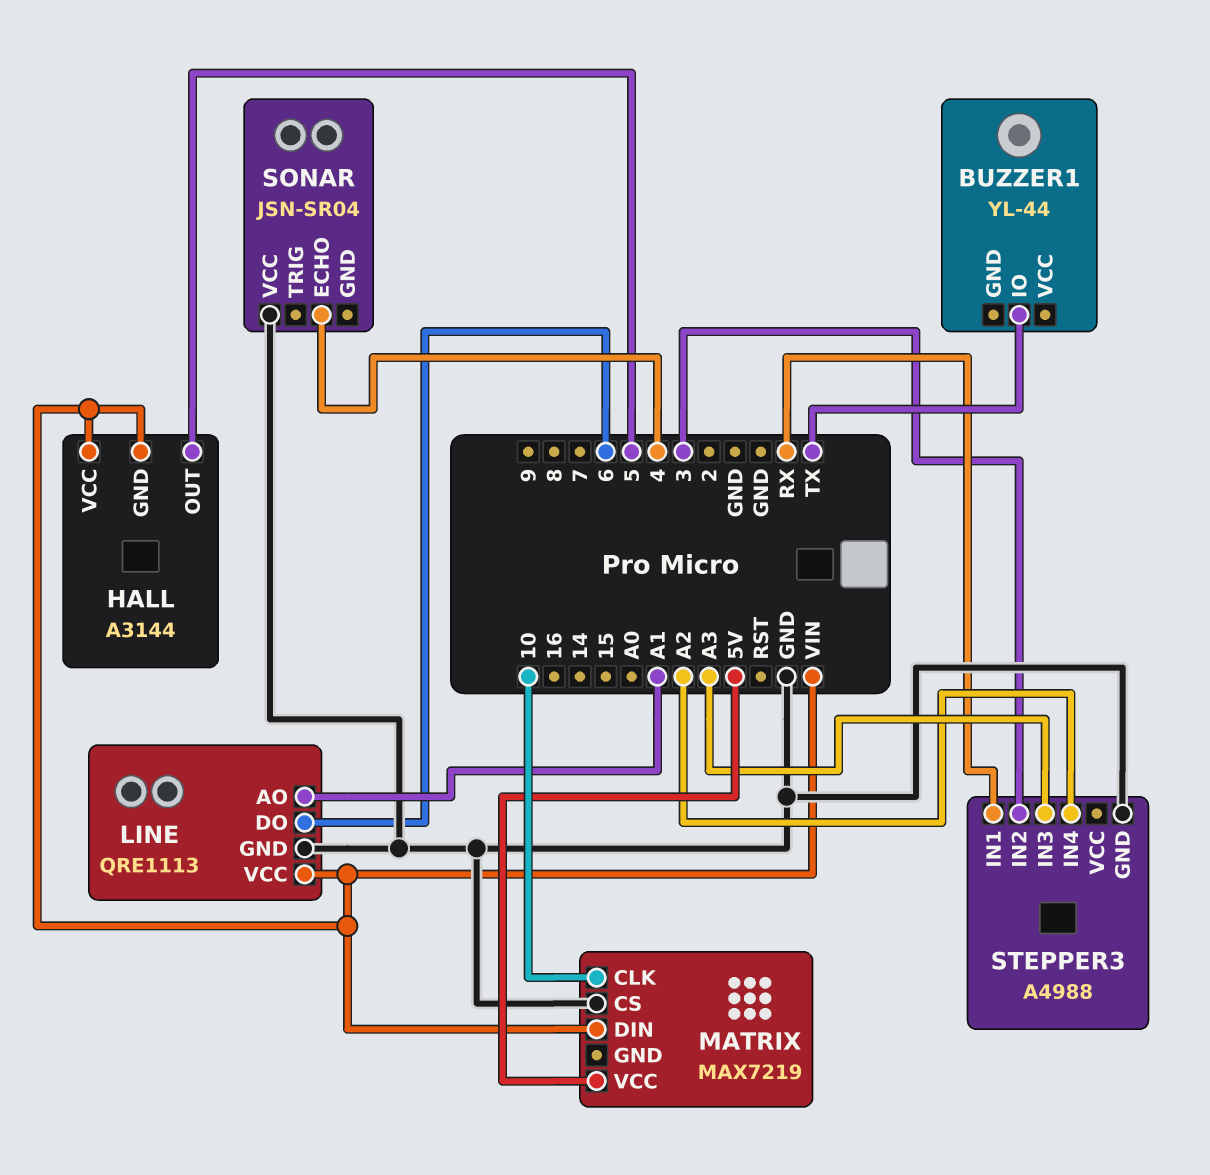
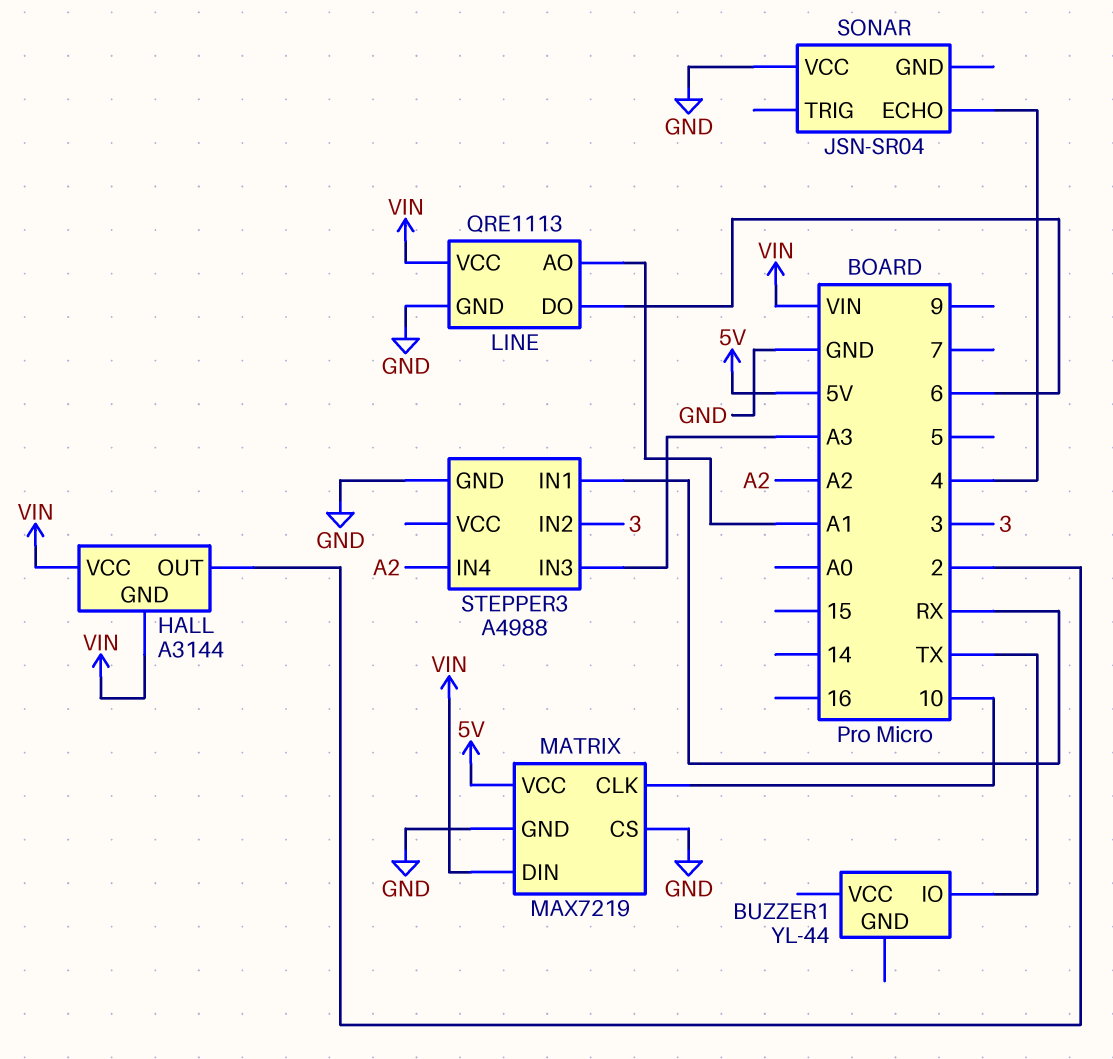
HALL pin OUT: 5 -> 2
MATRIX pin GND: none -> GND

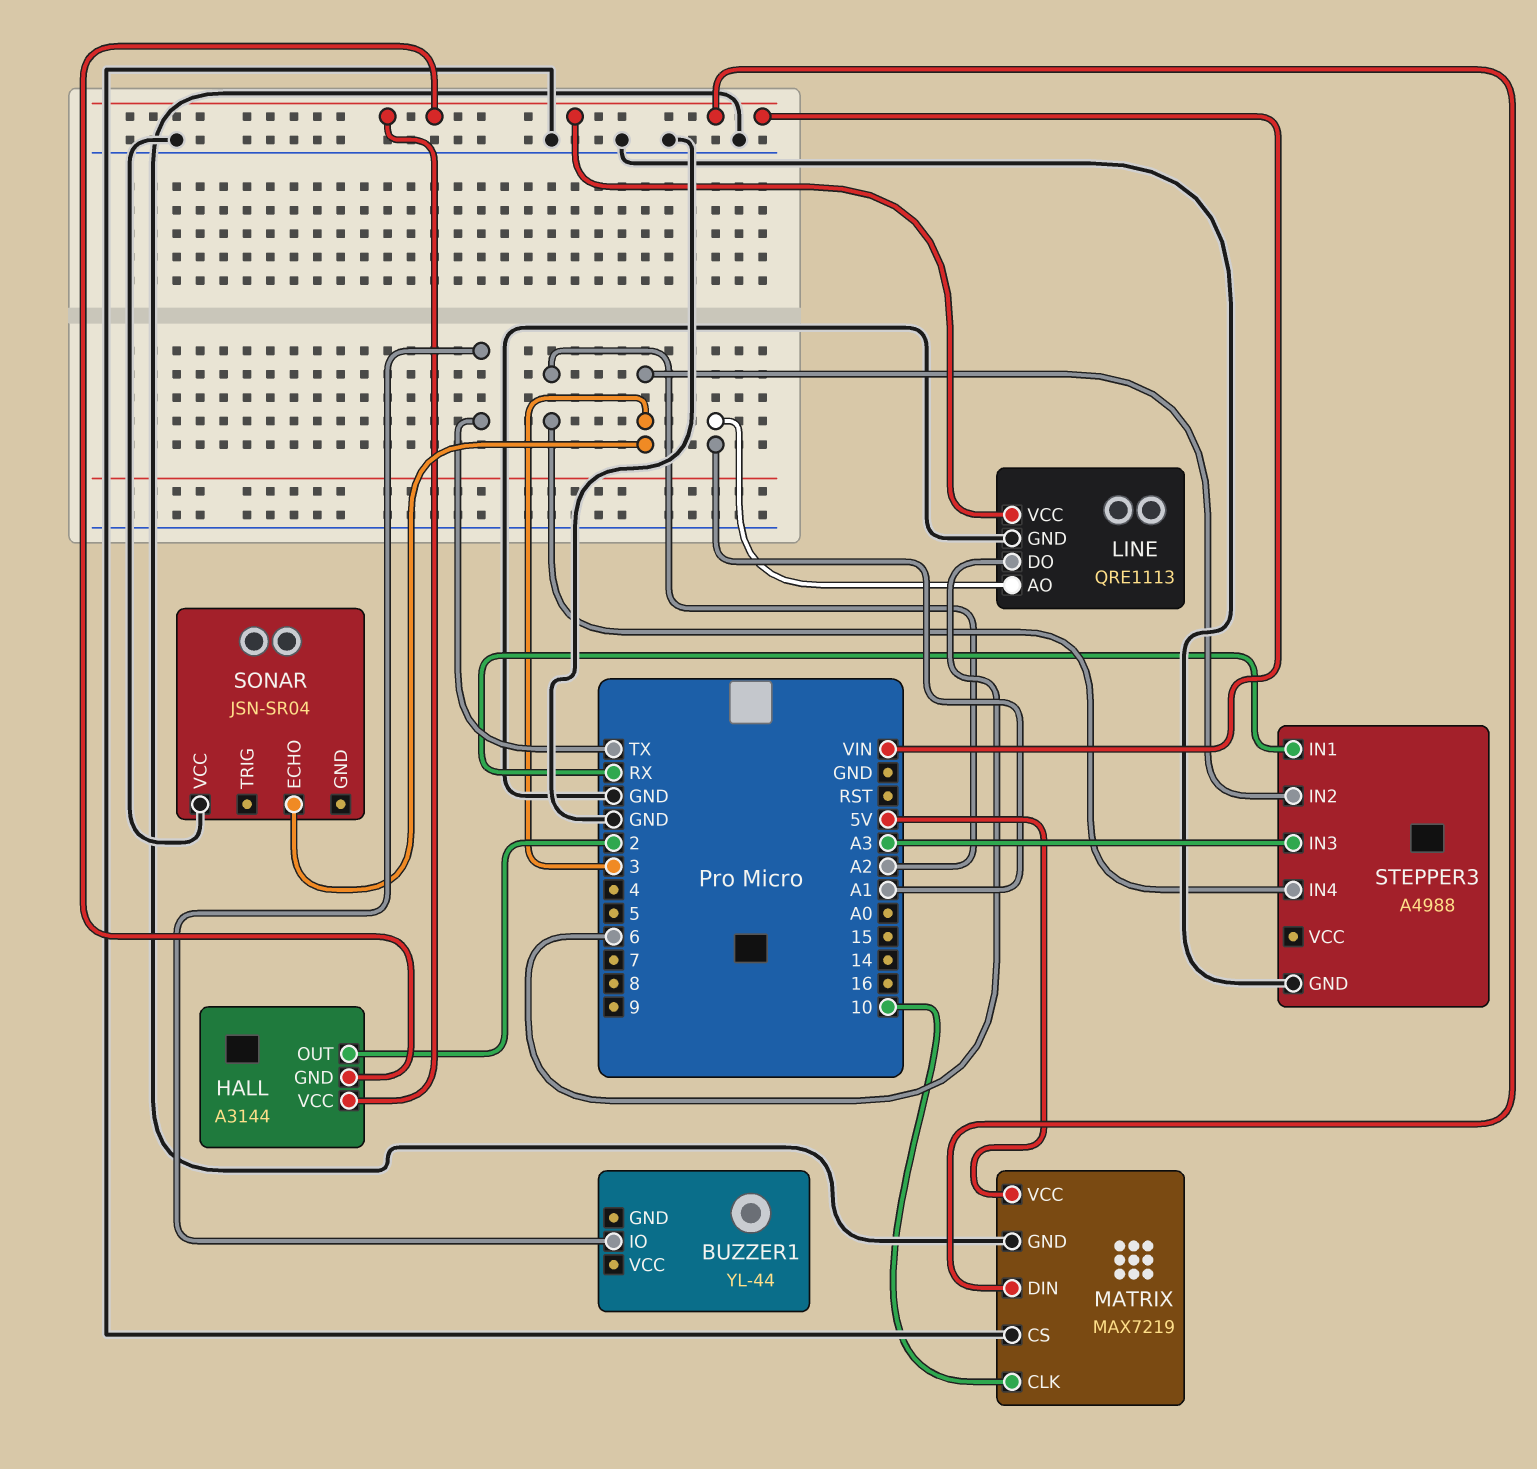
SONAR pin ECHO: 4 -> 3

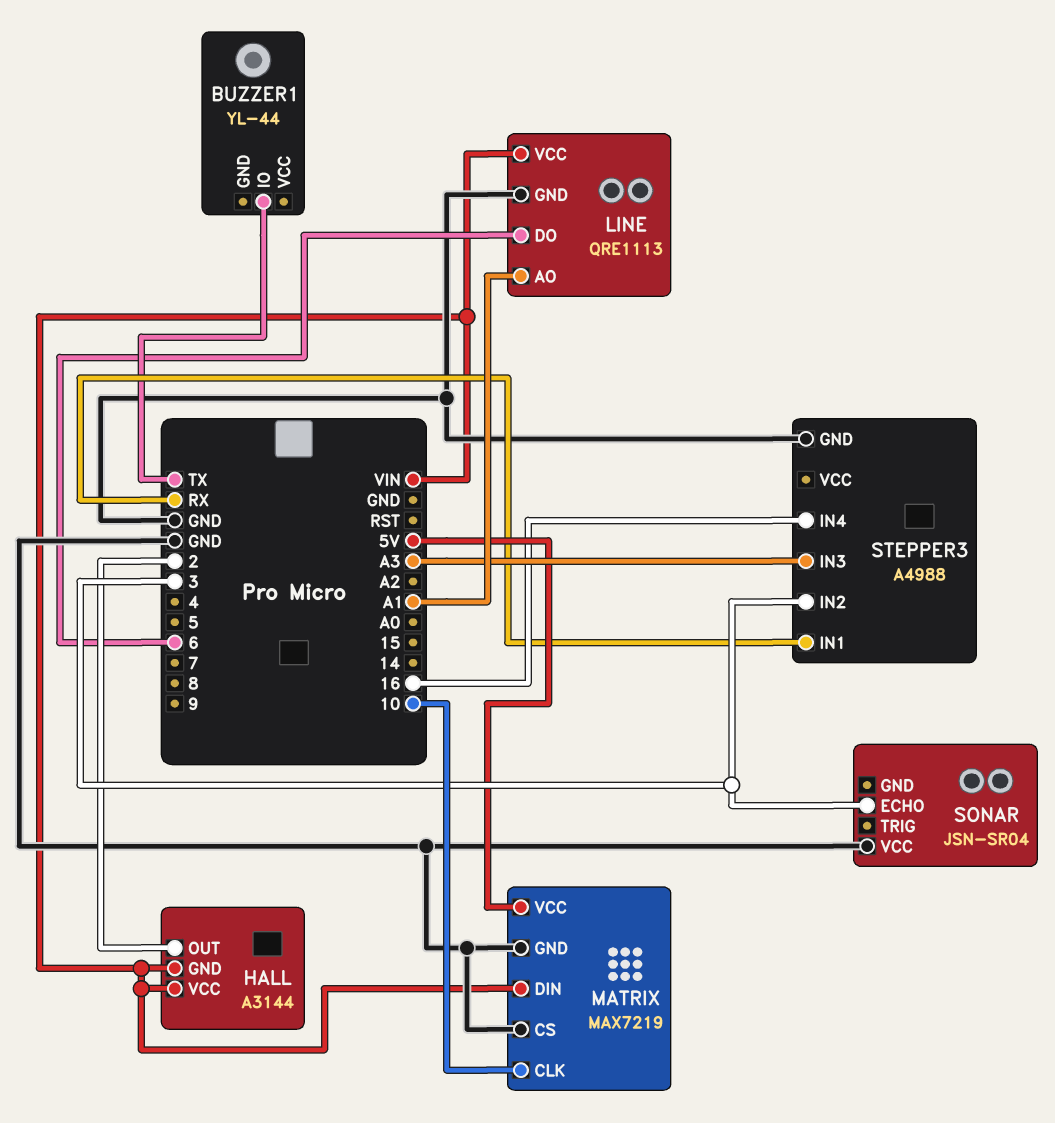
STEPPER3 pin IN4: A2 -> 16

